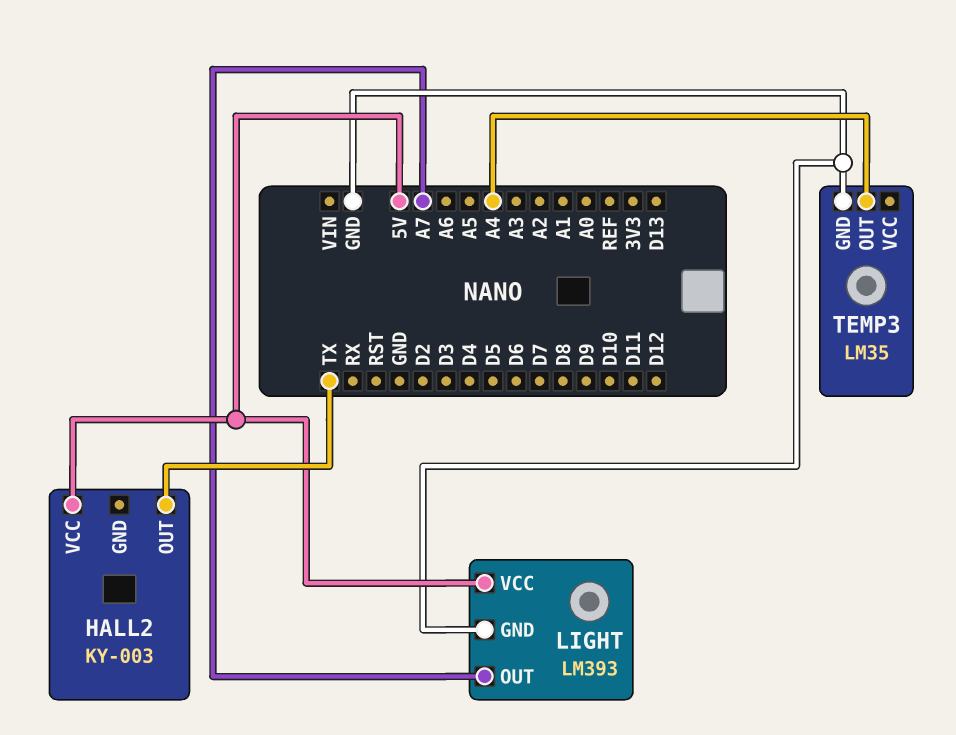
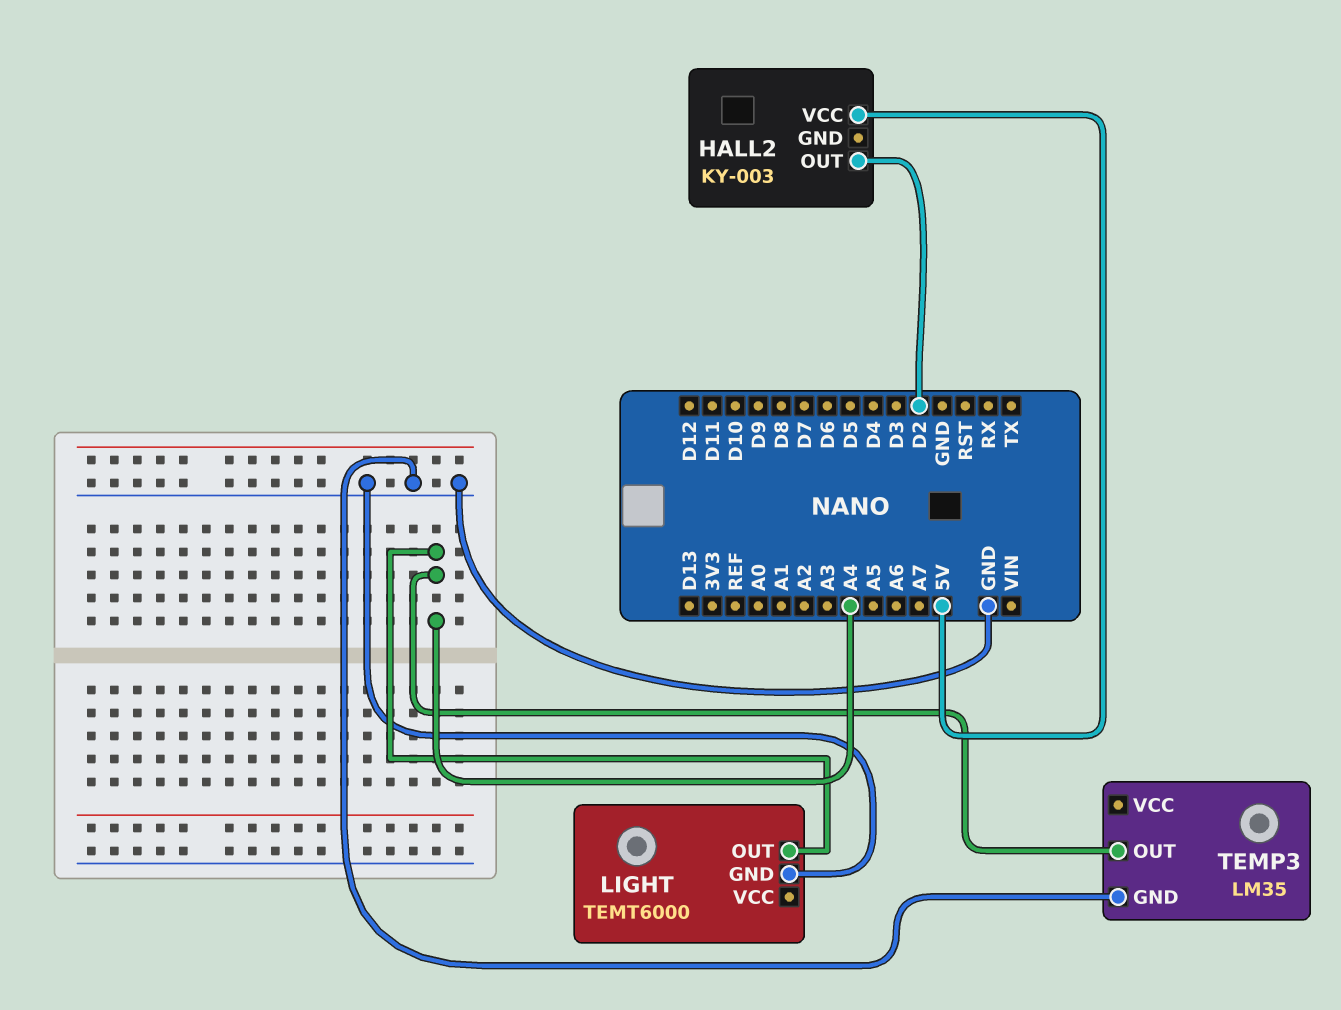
HALL2 pin OUT: TX -> D2
LIGHT: LM393 -> TEMT6000
LIGHT pin OUT: A7 -> A4
LIGHT pin VCC: 5V -> none

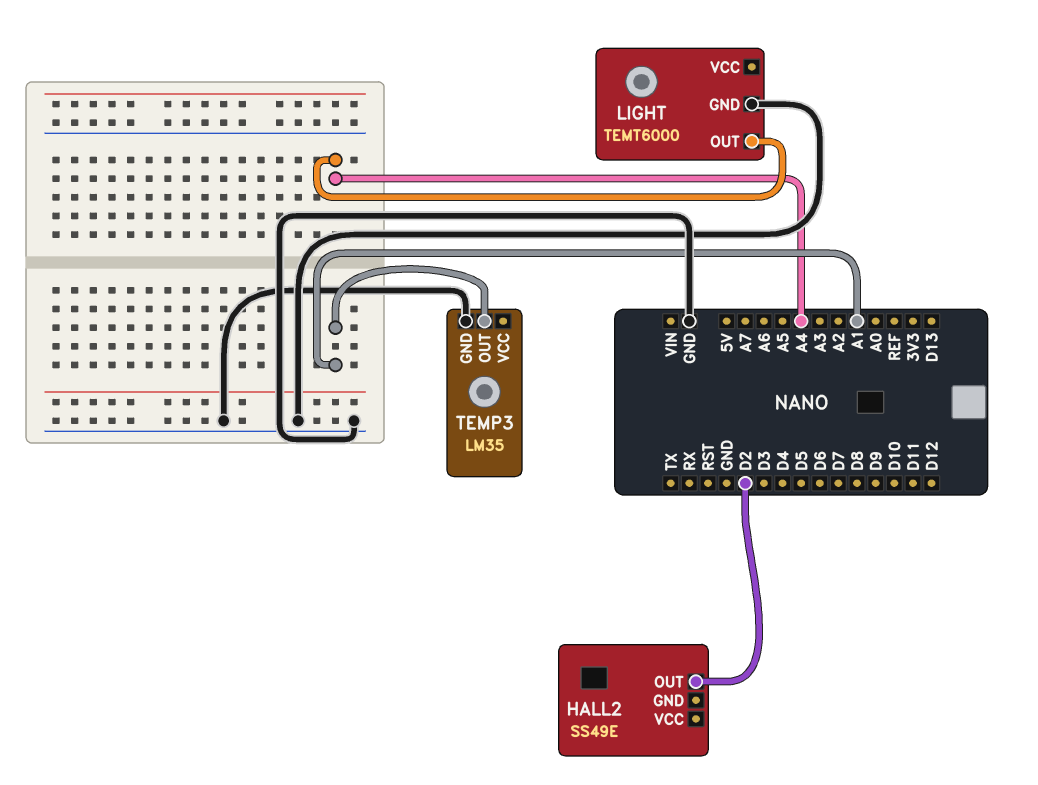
HALL2: KY-003 -> SS49E
HALL2 pin VCC: 5V -> none
TEMP3 pin OUT: A4 -> A1

